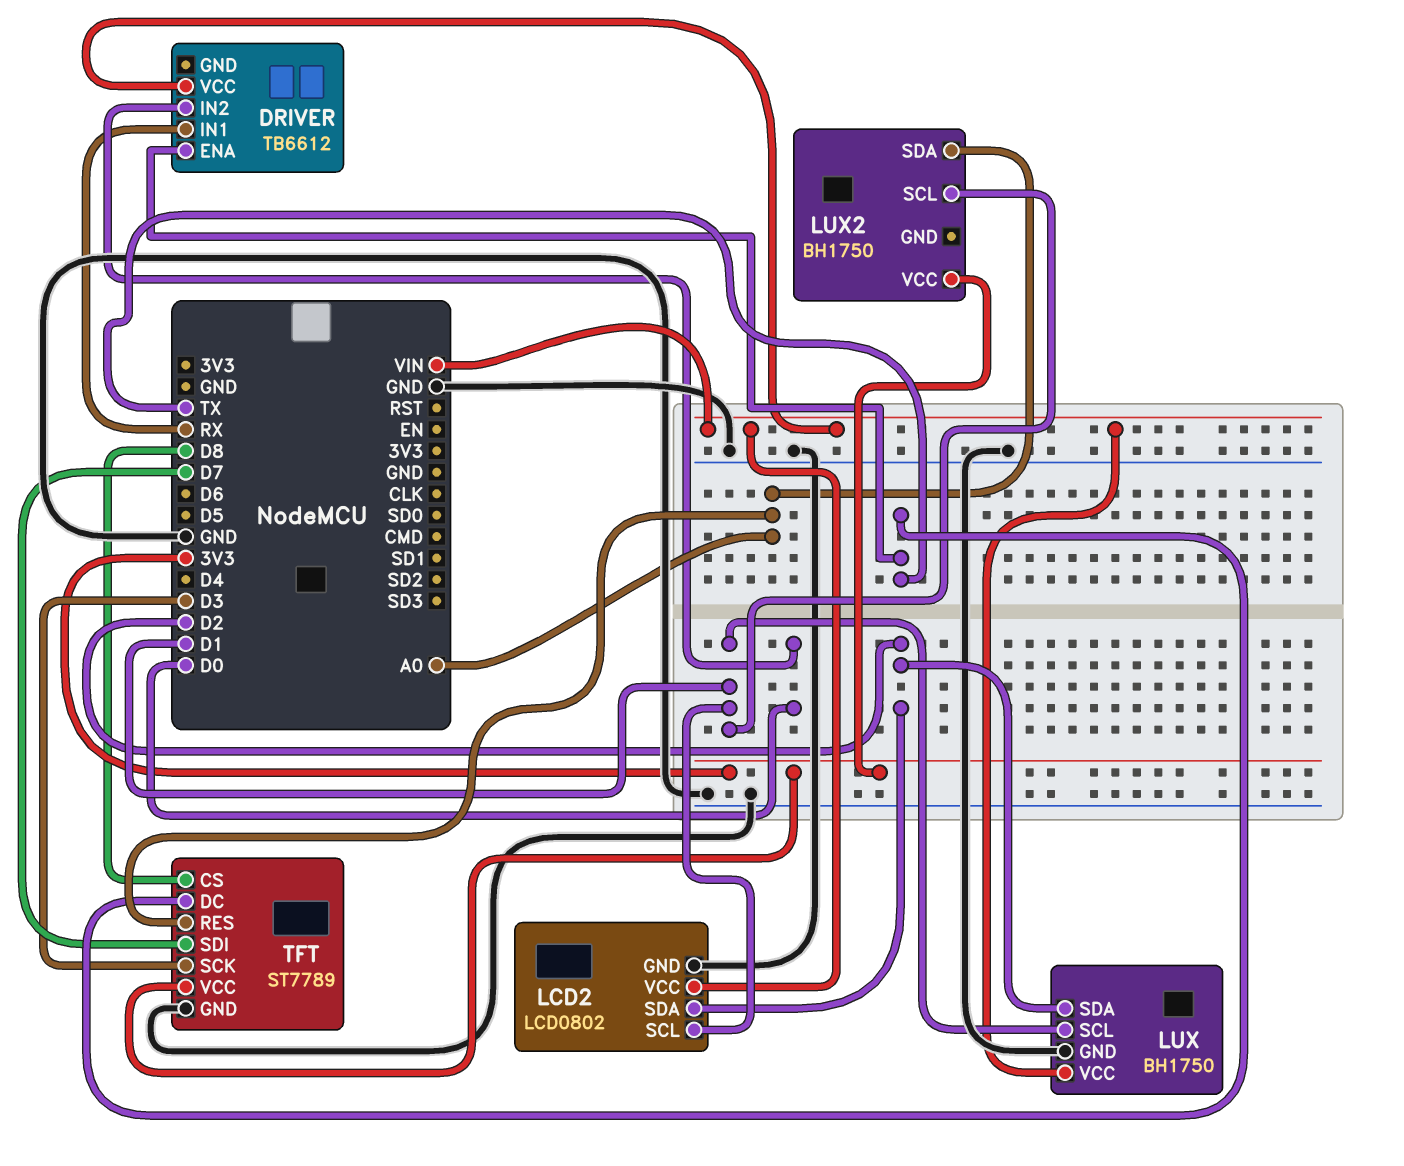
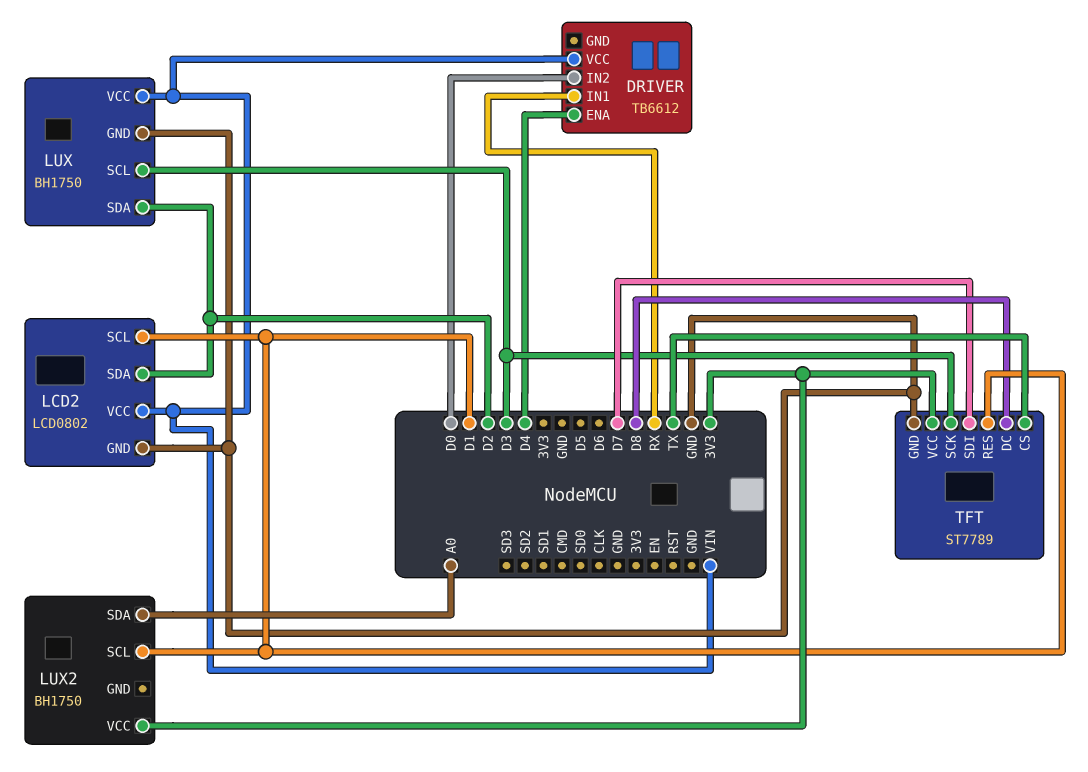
DRIVER pin ENA: TX -> D4
LUX pin SCL: D1 -> D3
TFT pin CS: D8 -> TX
TFT pin DC: TX -> D8
TFT pin RES: A0 -> D1

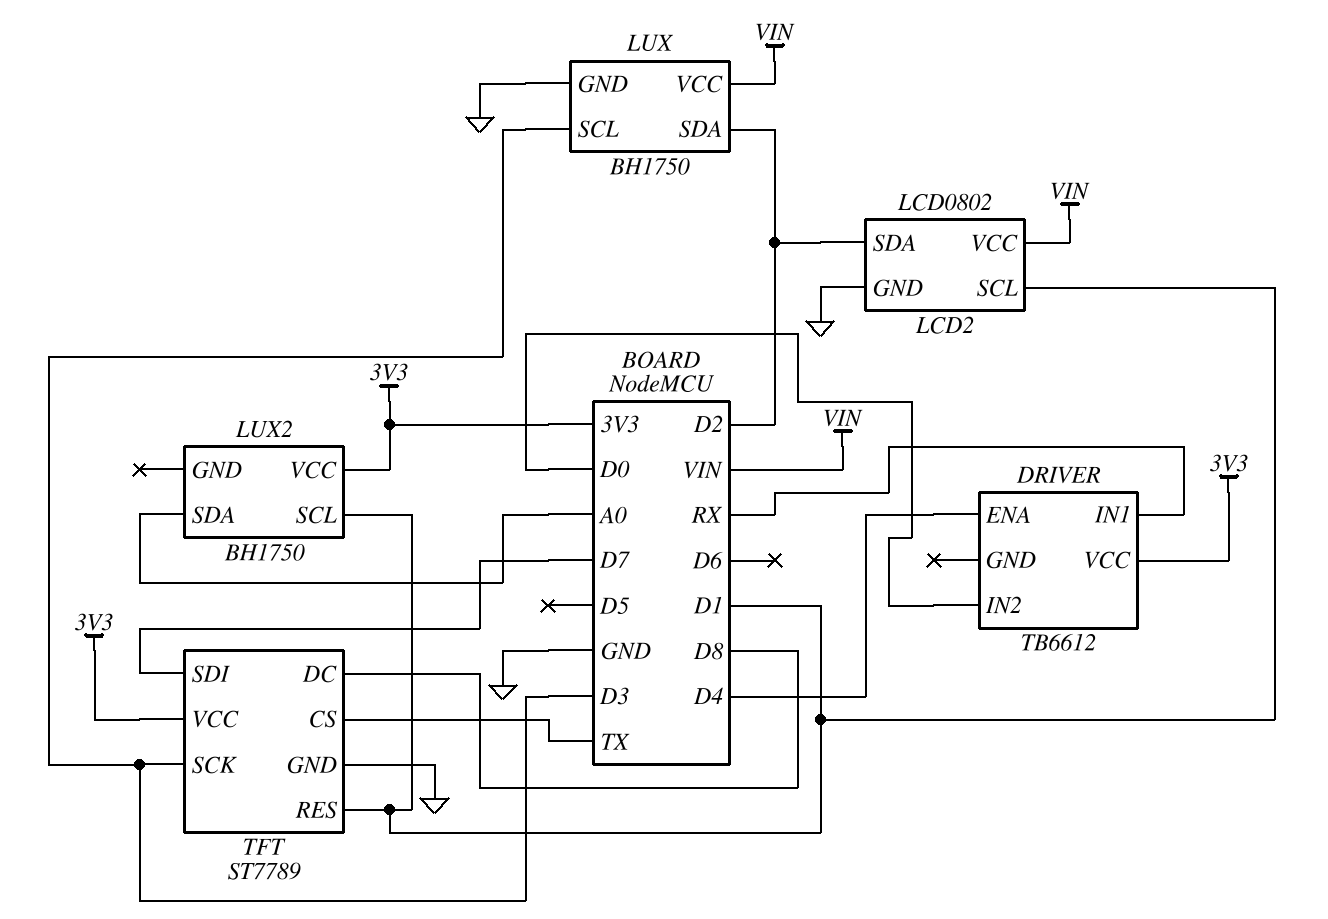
DRIVER pin VCC: VIN -> 3V3

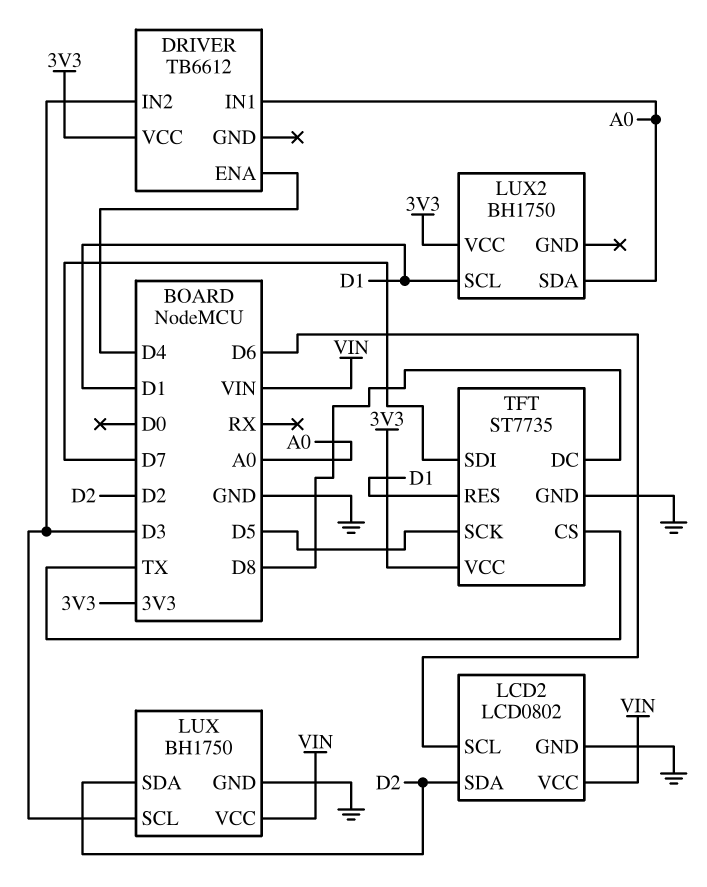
DRIVER pin IN1: RX -> A0
DRIVER pin IN2: D0 -> D3
LCD2 pin SCL: D1 -> D6
TFT: ST7789 -> ST7735
TFT pin SCK: D3 -> D5

